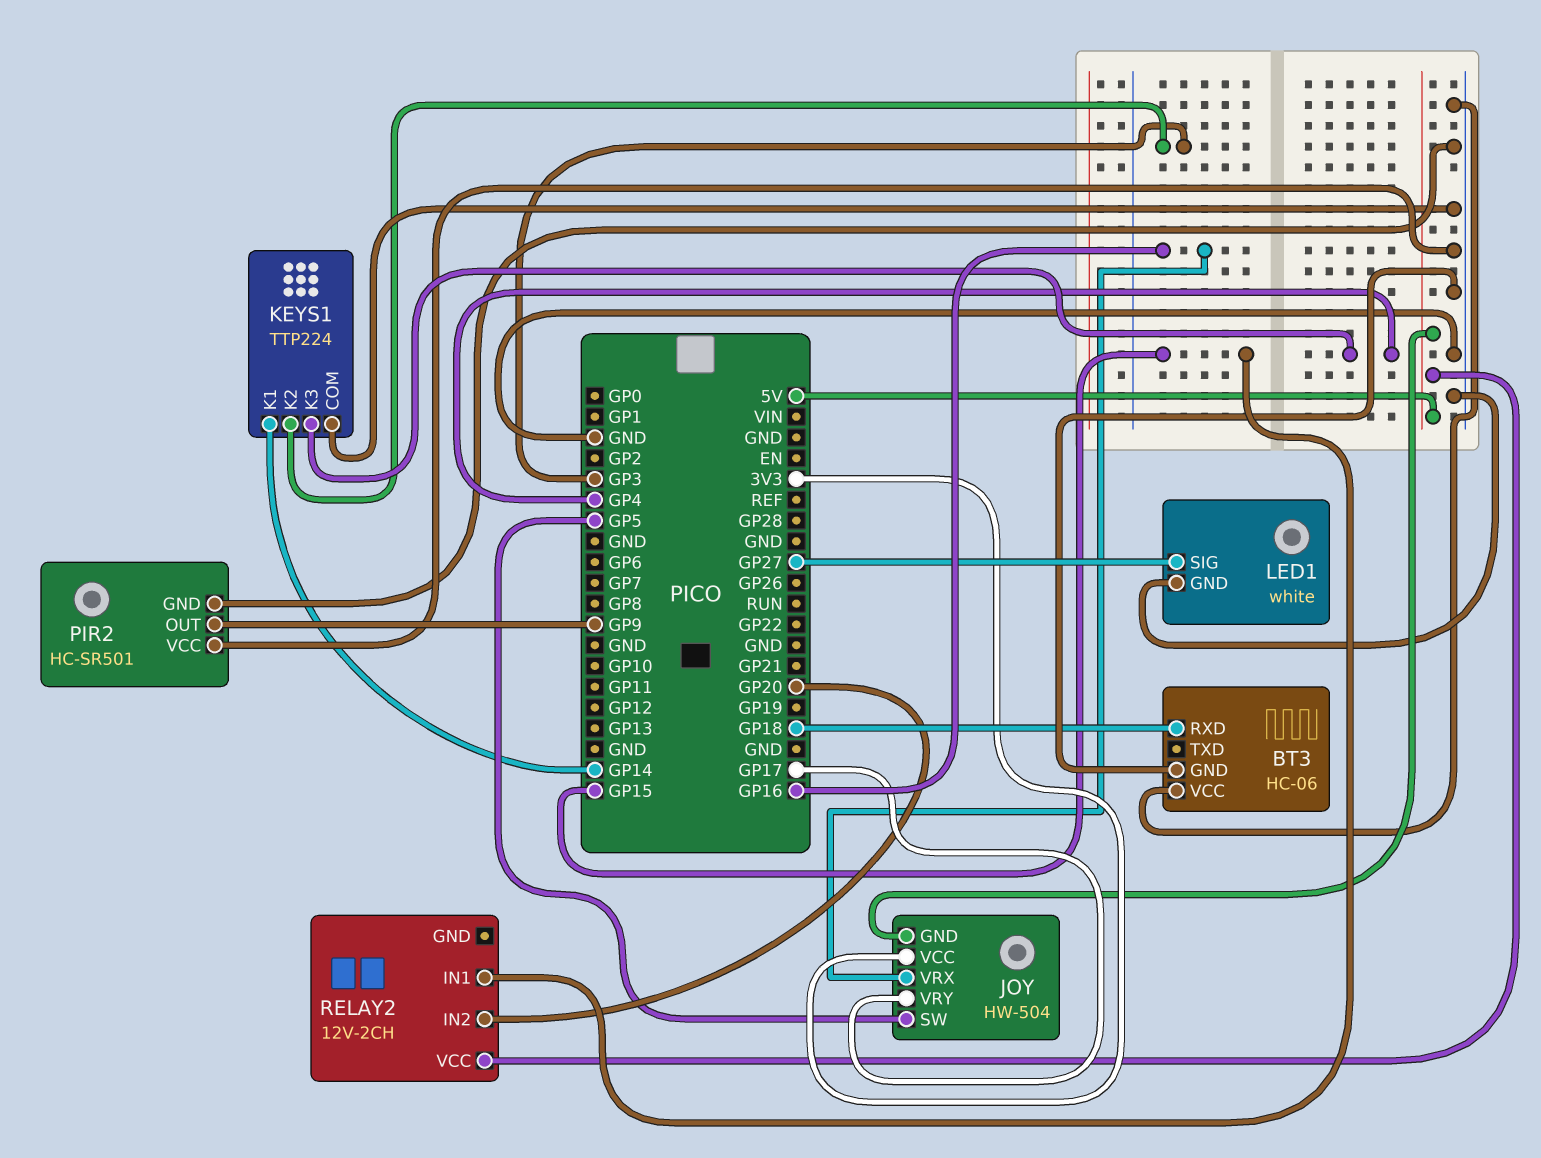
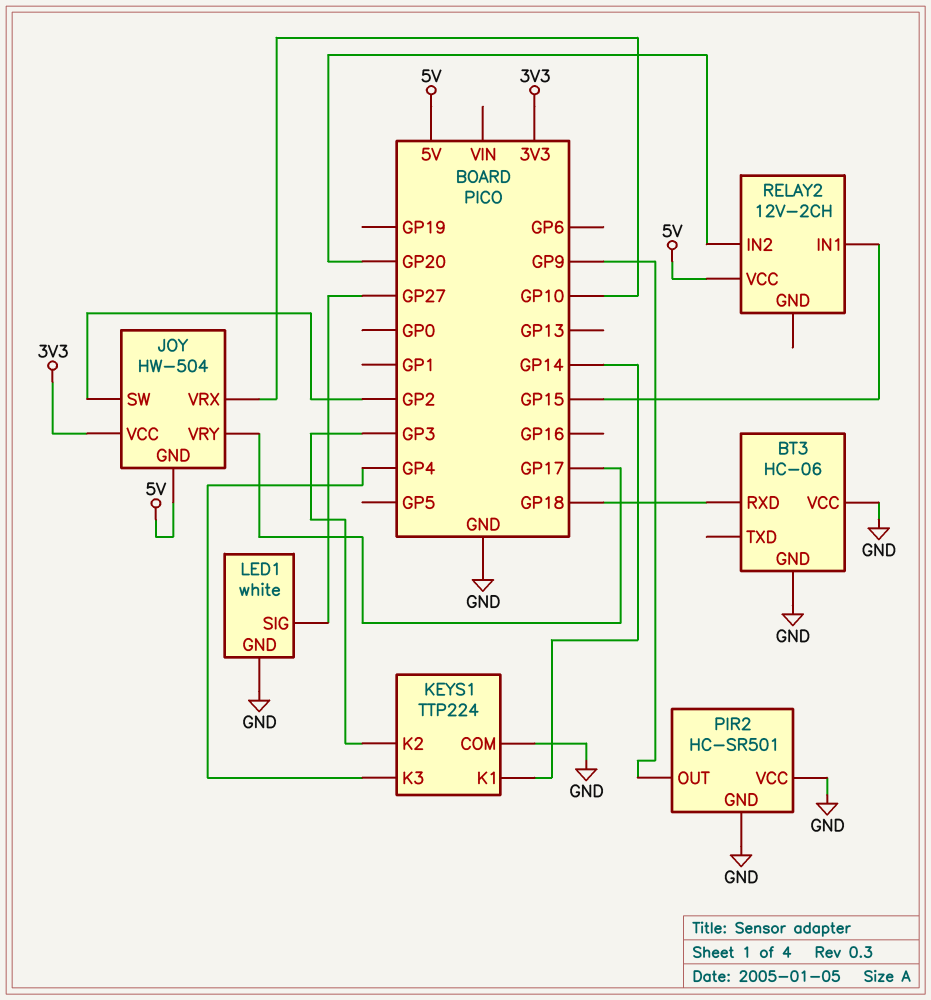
JOY pin SW: GP5 -> GP2
JOY pin VRX: GP16 -> GP10

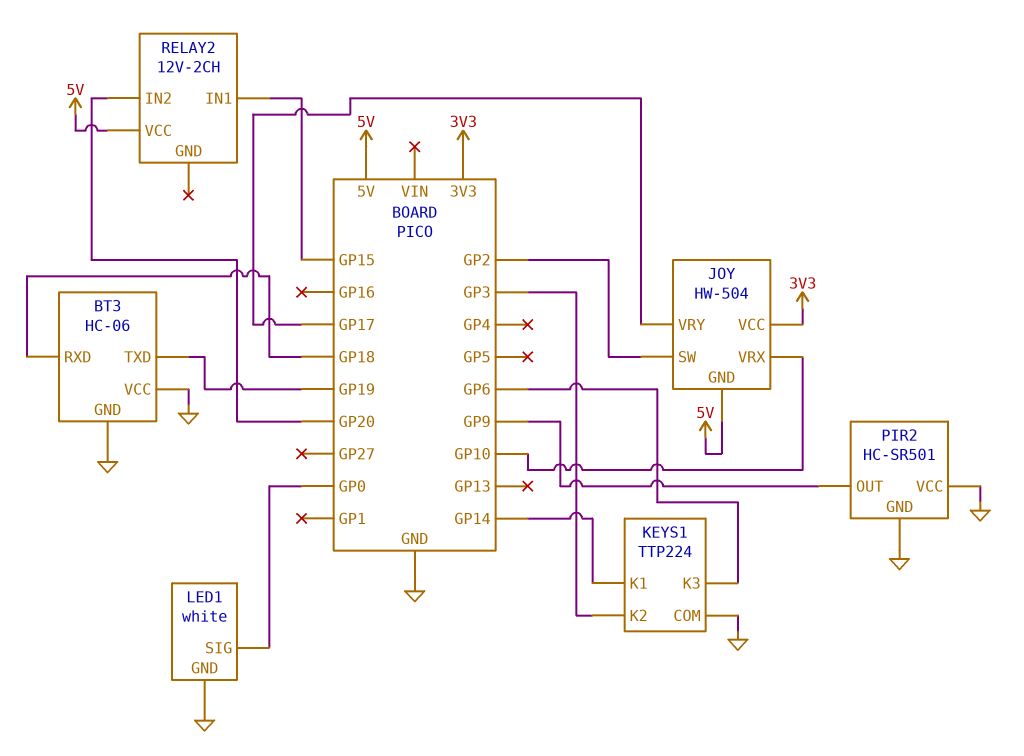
BT3 pin TXD: none -> GP19
KEYS1 pin K3: GP4 -> GP6
LED1 pin SIG: GP27 -> GP0

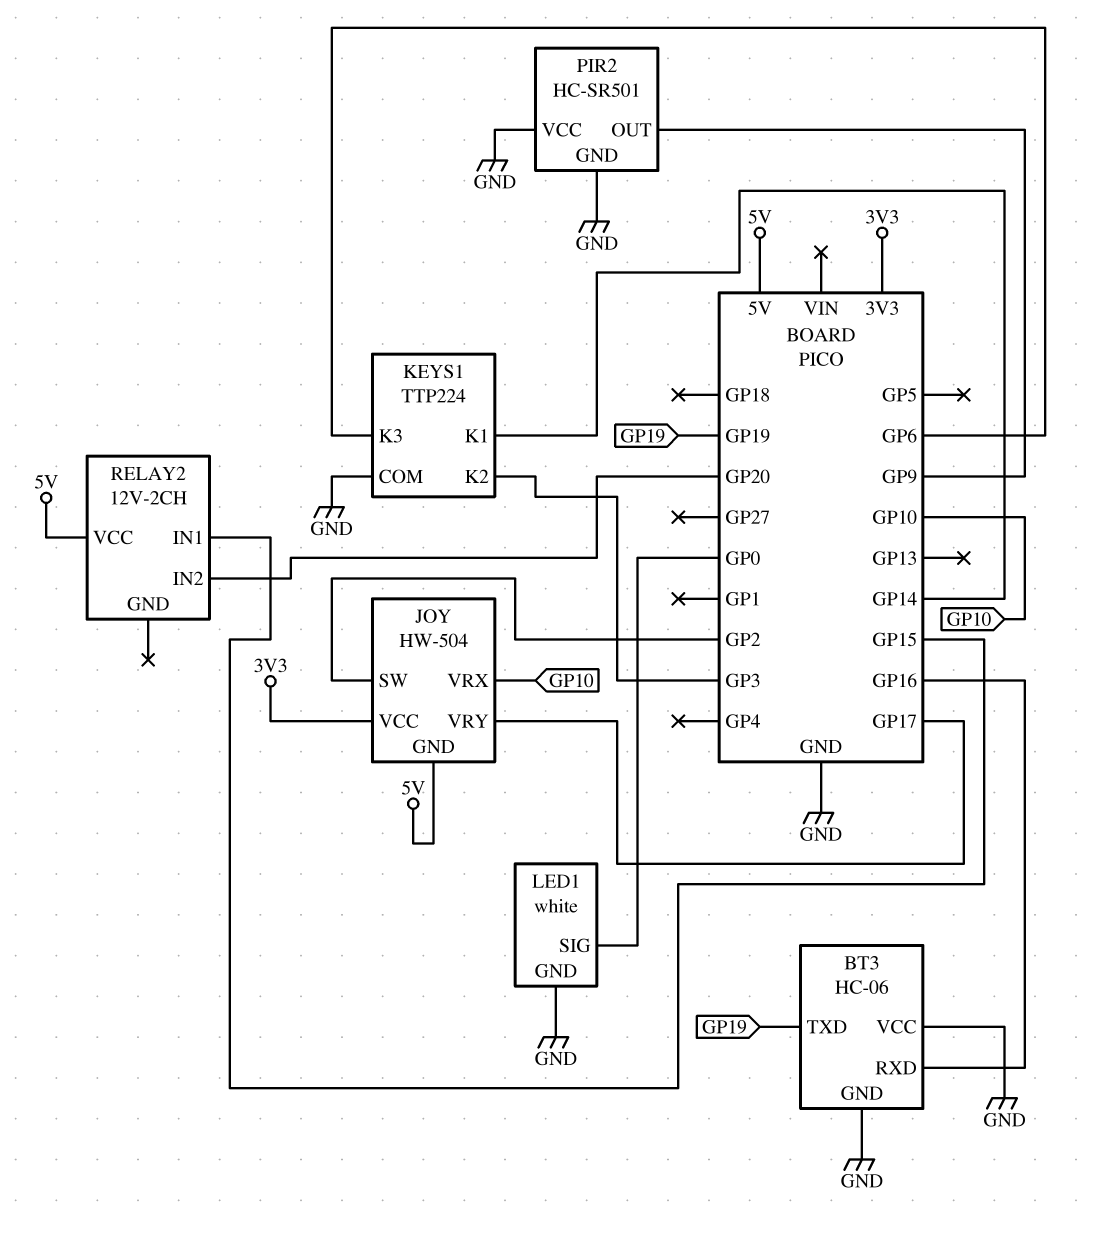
BT3 pin RXD: GP18 -> GP16

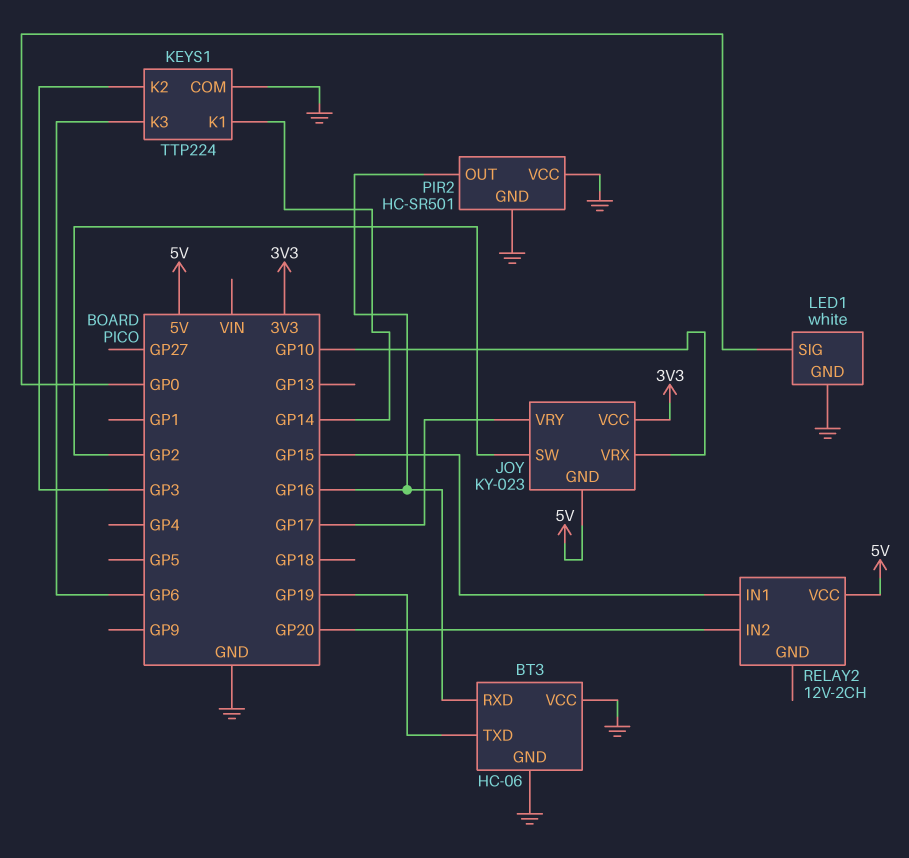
JOY: HW-504 -> KY-023
PIR2 pin OUT: GP9 -> GP16

